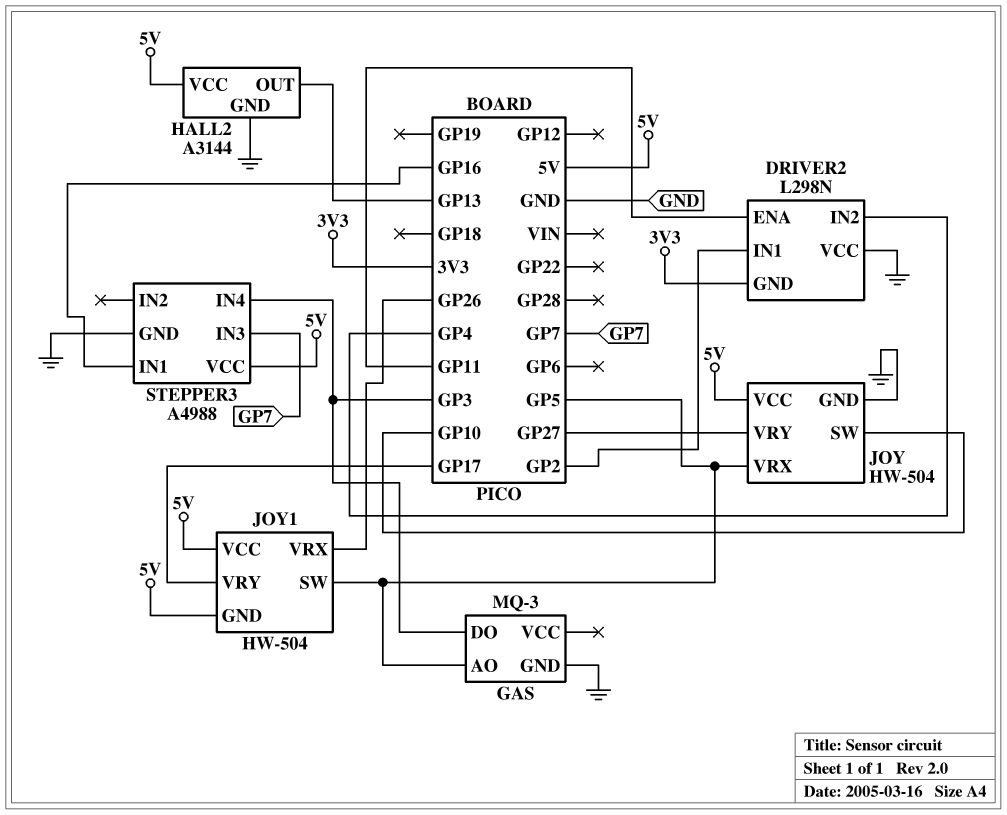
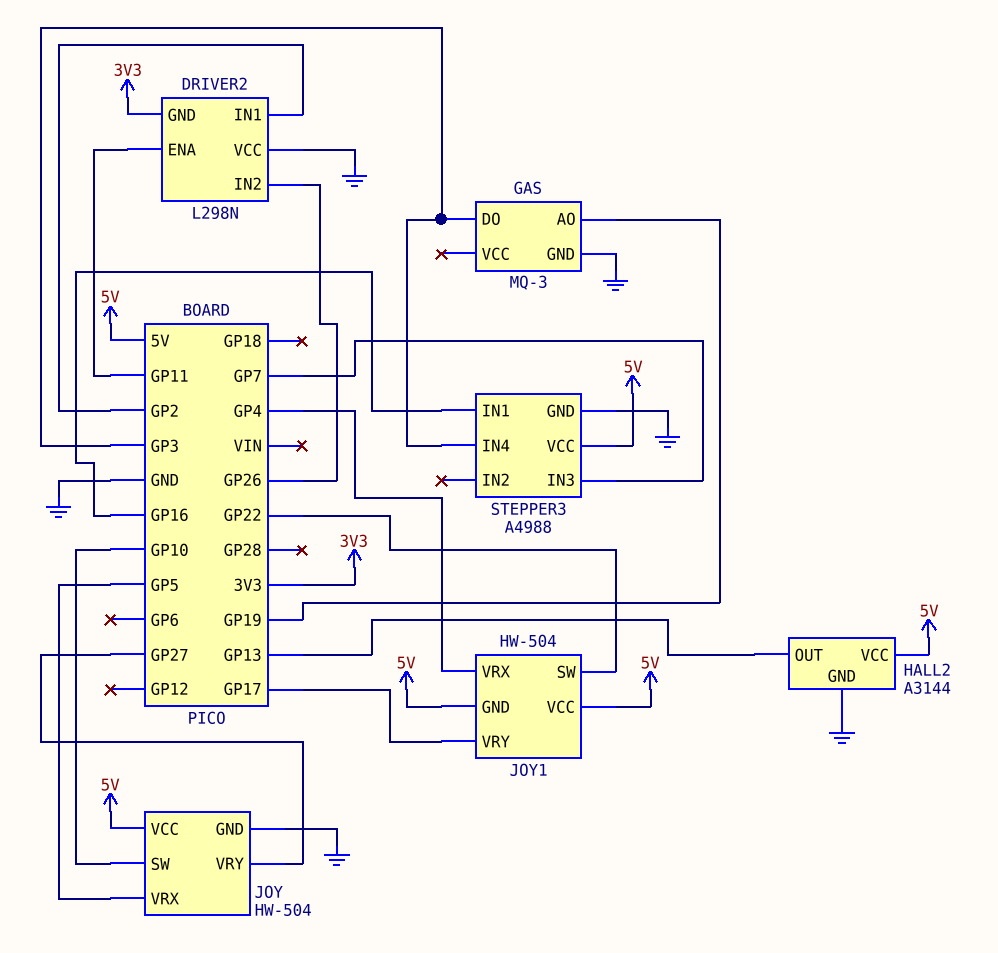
DRIVER2 pin IN2: GP4 -> GP26
GAS pin AO: GP5 -> GP19
JOY1 pin SW: GP5 -> GP22
JOY1 pin VRX: GP26 -> GP4

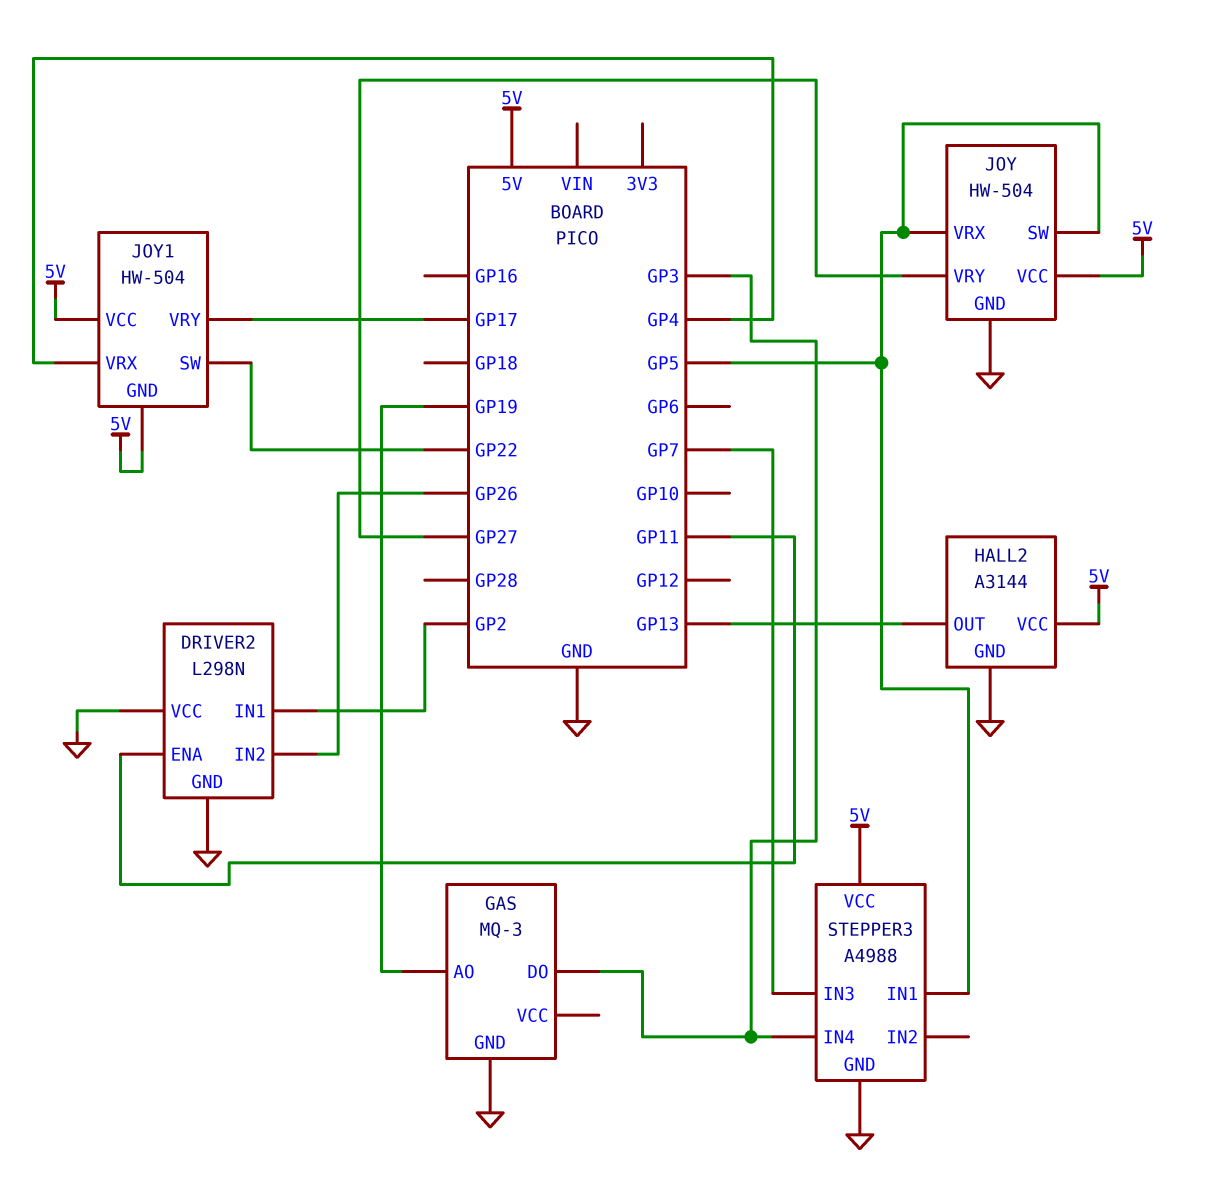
DRIVER2 pin GND: 3V3 -> GND
JOY pin SW: GP10 -> GP5
STEPPER3 pin IN1: GP16 -> GP5

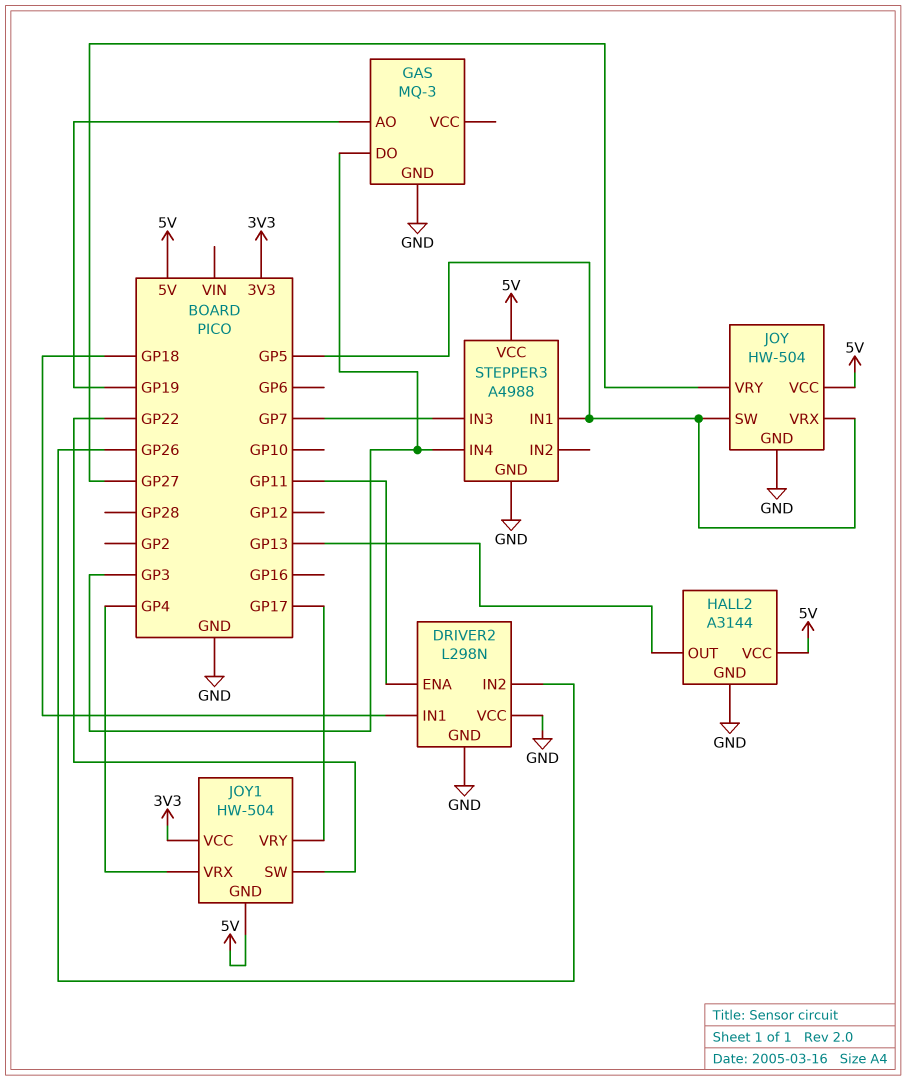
DRIVER2 pin IN1: GP2 -> GP18
JOY1 pin VCC: 5V -> 3V3

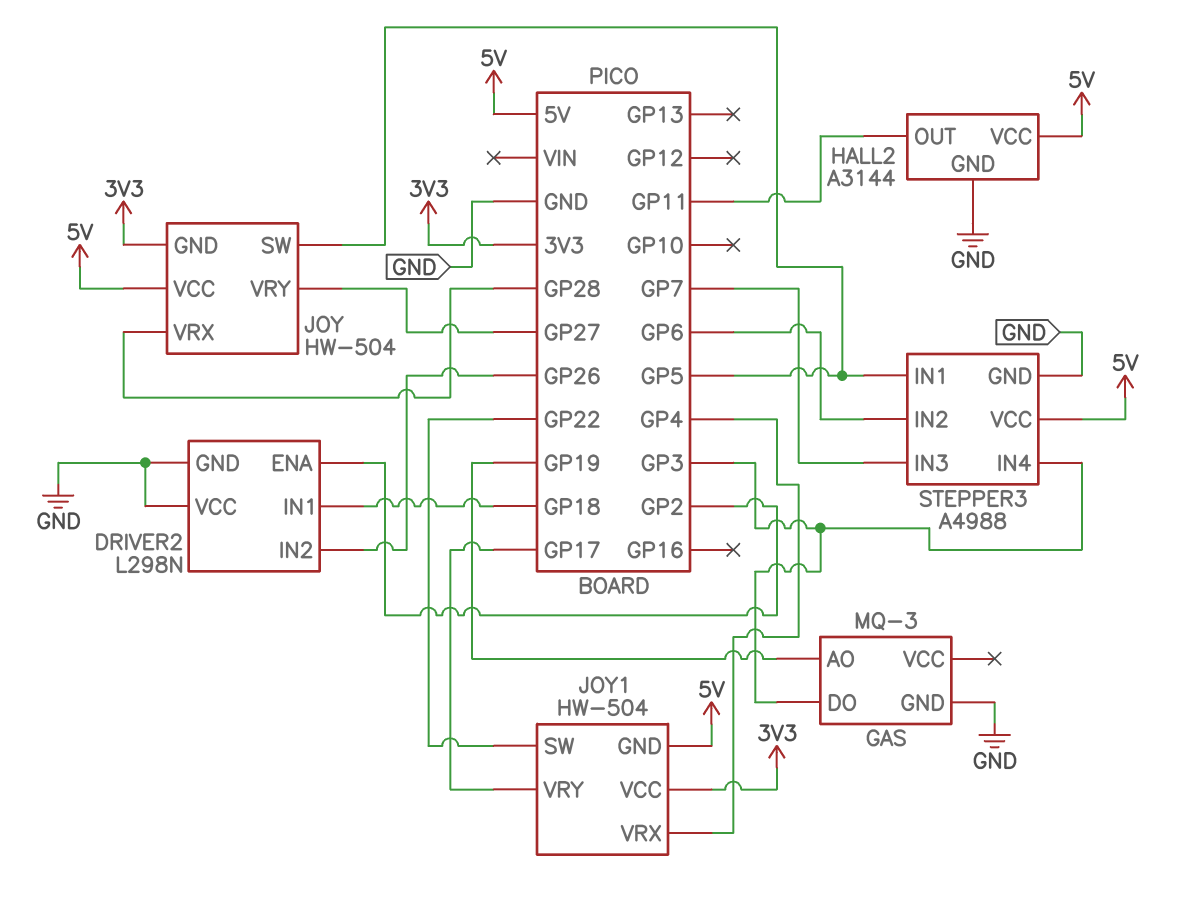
DRIVER2 pin ENA: GP11 -> GP2
HALL2 pin OUT: GP13 -> GP11
JOY pin GND: GND -> 3V3
JOY pin VRX: GP5 -> GP28
STEPPER3 pin IN2: none -> GP6

